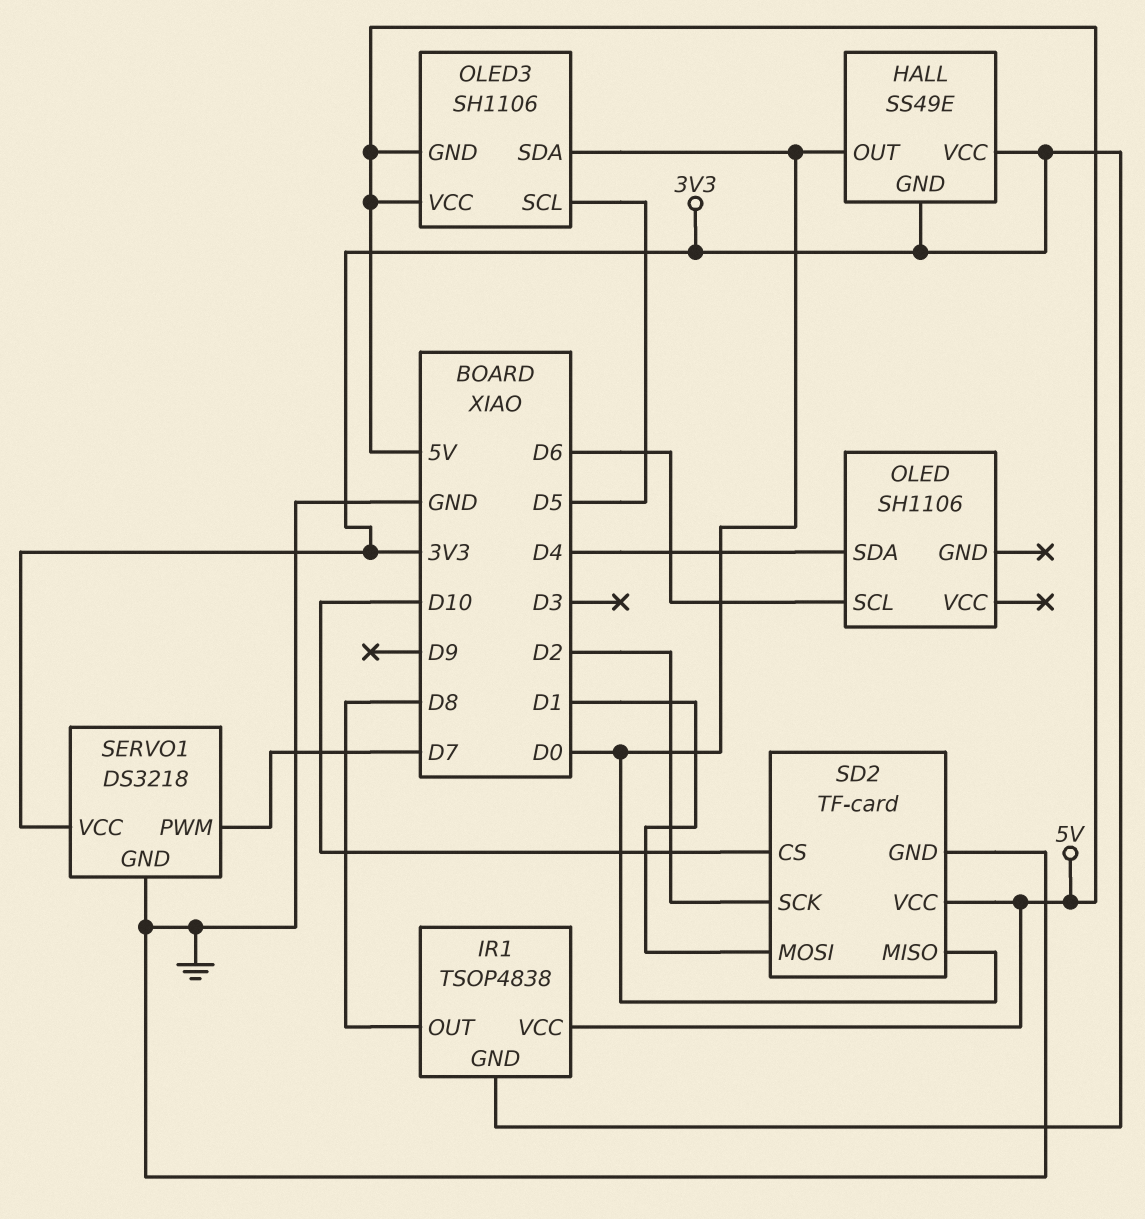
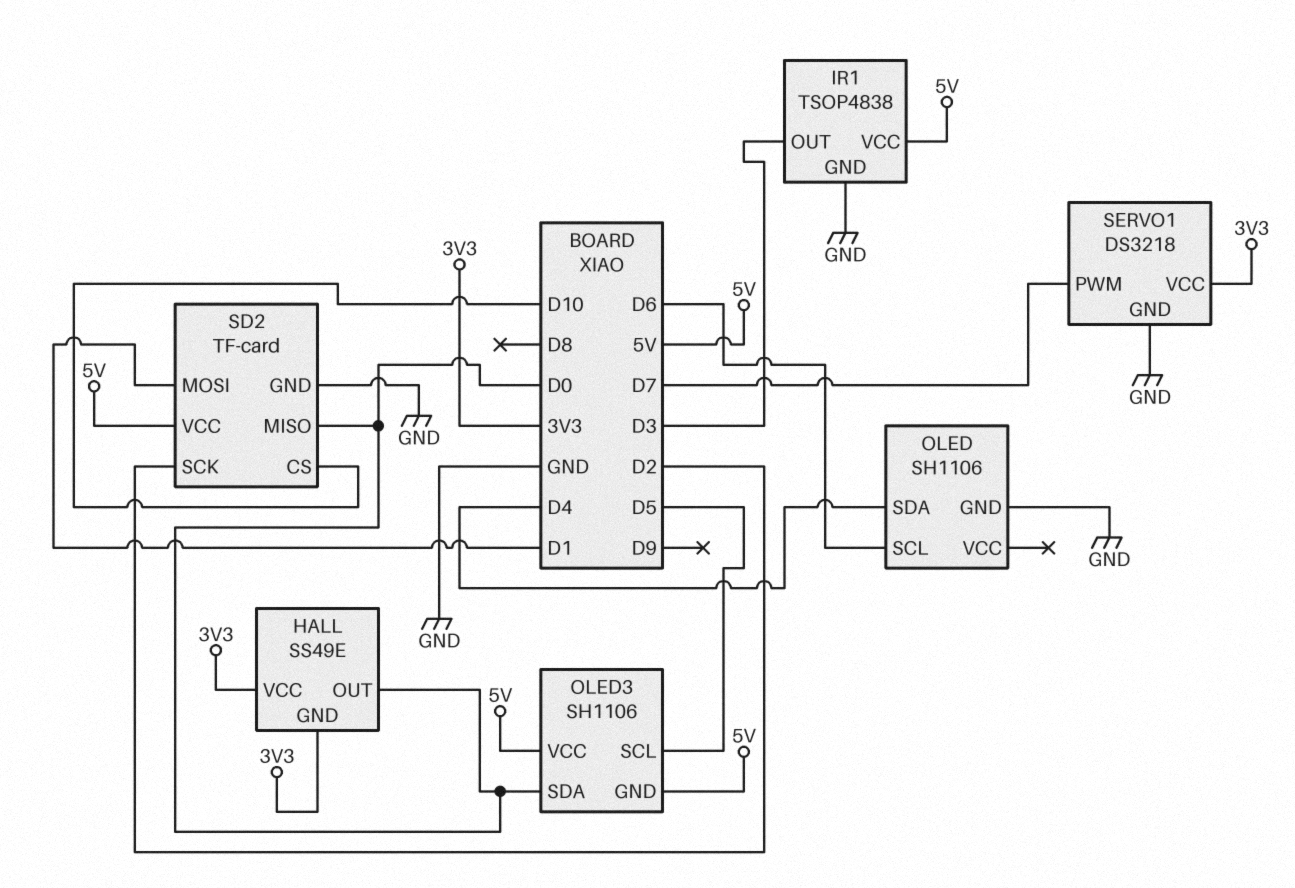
IR1 pin GND: 3V3 -> GND
IR1 pin OUT: D8 -> D3
OLED pin GND: none -> GND

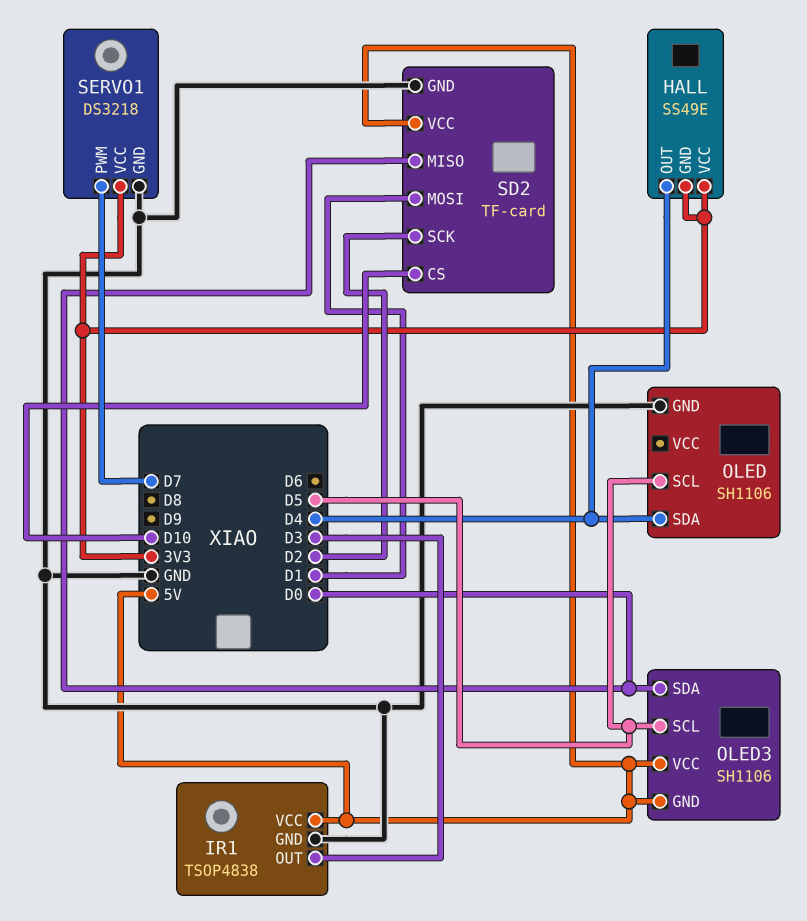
HALL pin OUT: D0 -> D4
OLED pin SCL: D6 -> D5

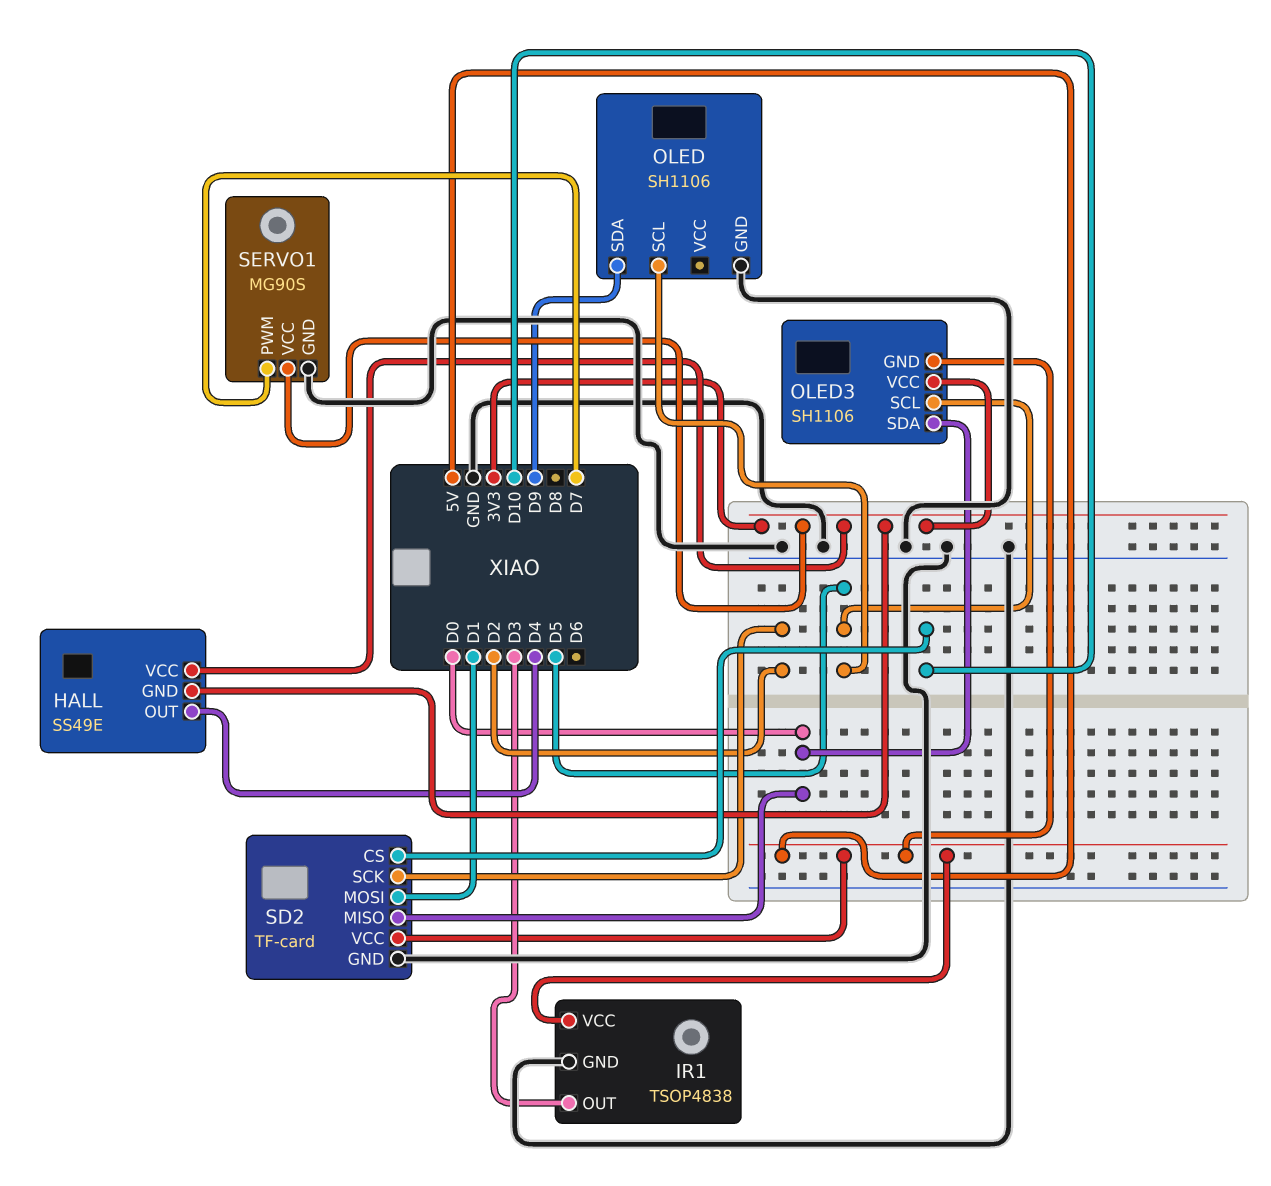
OLED pin SDA: D4 -> D9
OLED3 pin VCC: 5V -> 3V3
SERVO1: DS3218 -> MG90S

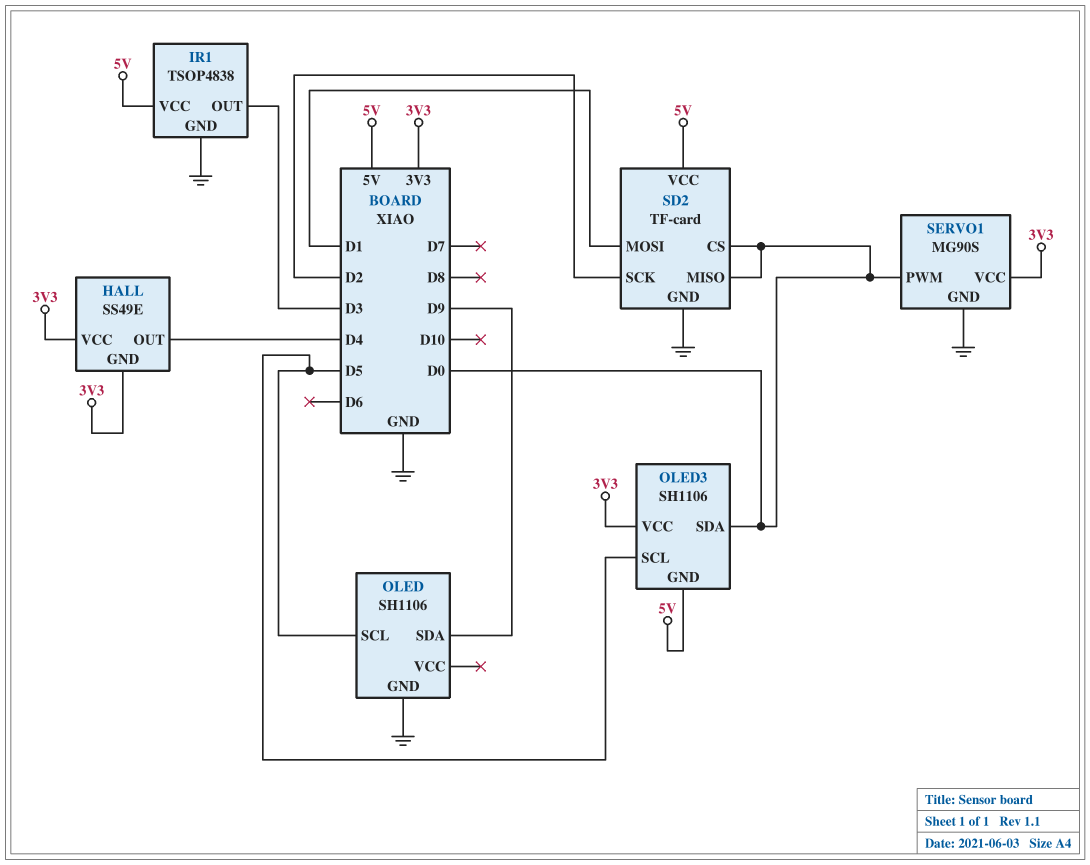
SD2 pin CS: D10 -> D0
SERVO1 pin PWM: D7 -> D0

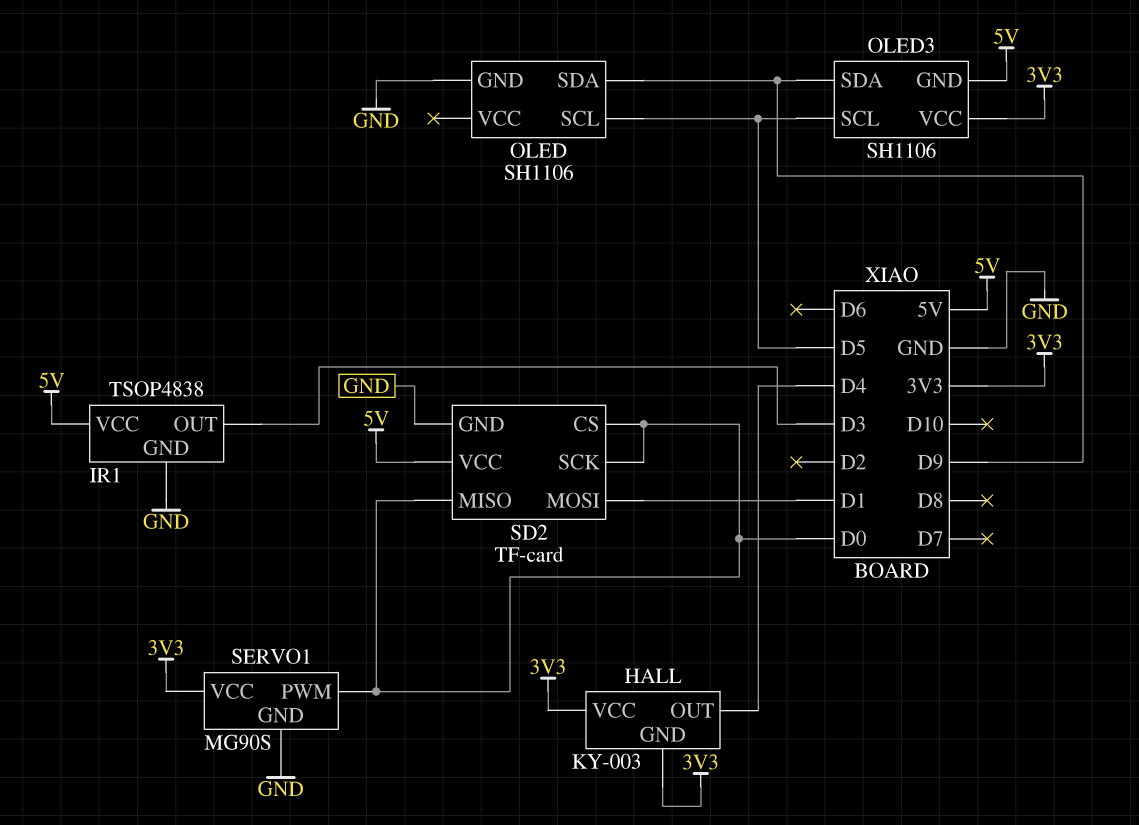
HALL: SS49E -> KY-003
OLED3 pin SDA: D0 -> D9
SD2 pin SCK: D2 -> D0

